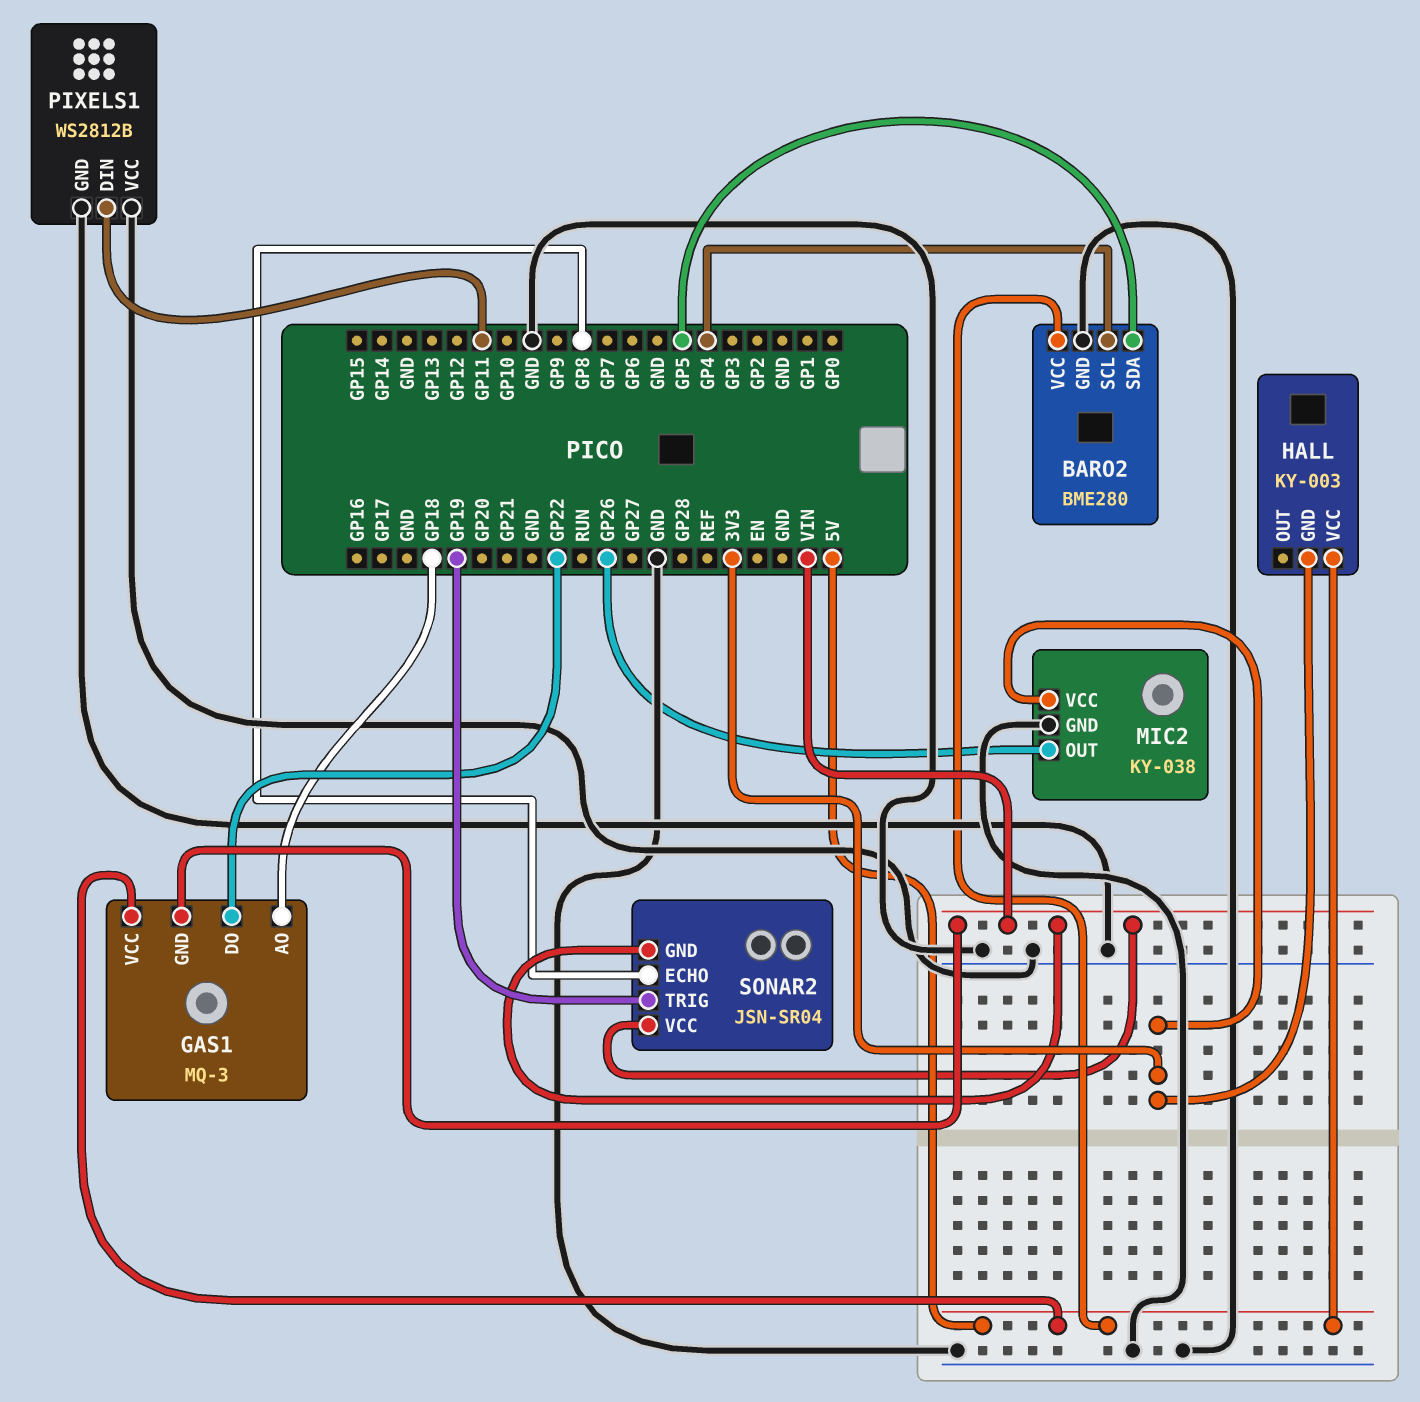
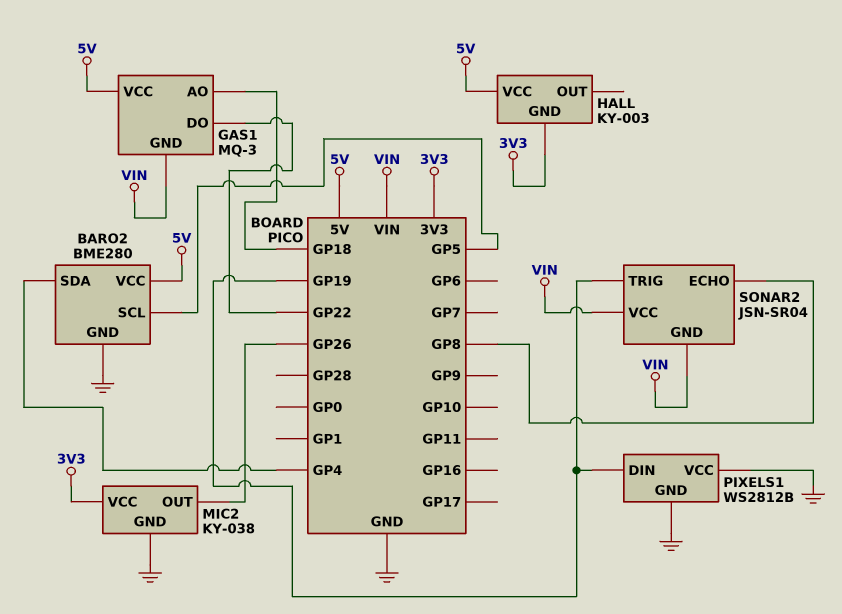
BARO2 pin SCL: GP4 -> GP5
BARO2 pin SDA: GP5 -> GP4
PIXELS1 pin DIN: GP11 -> GP19

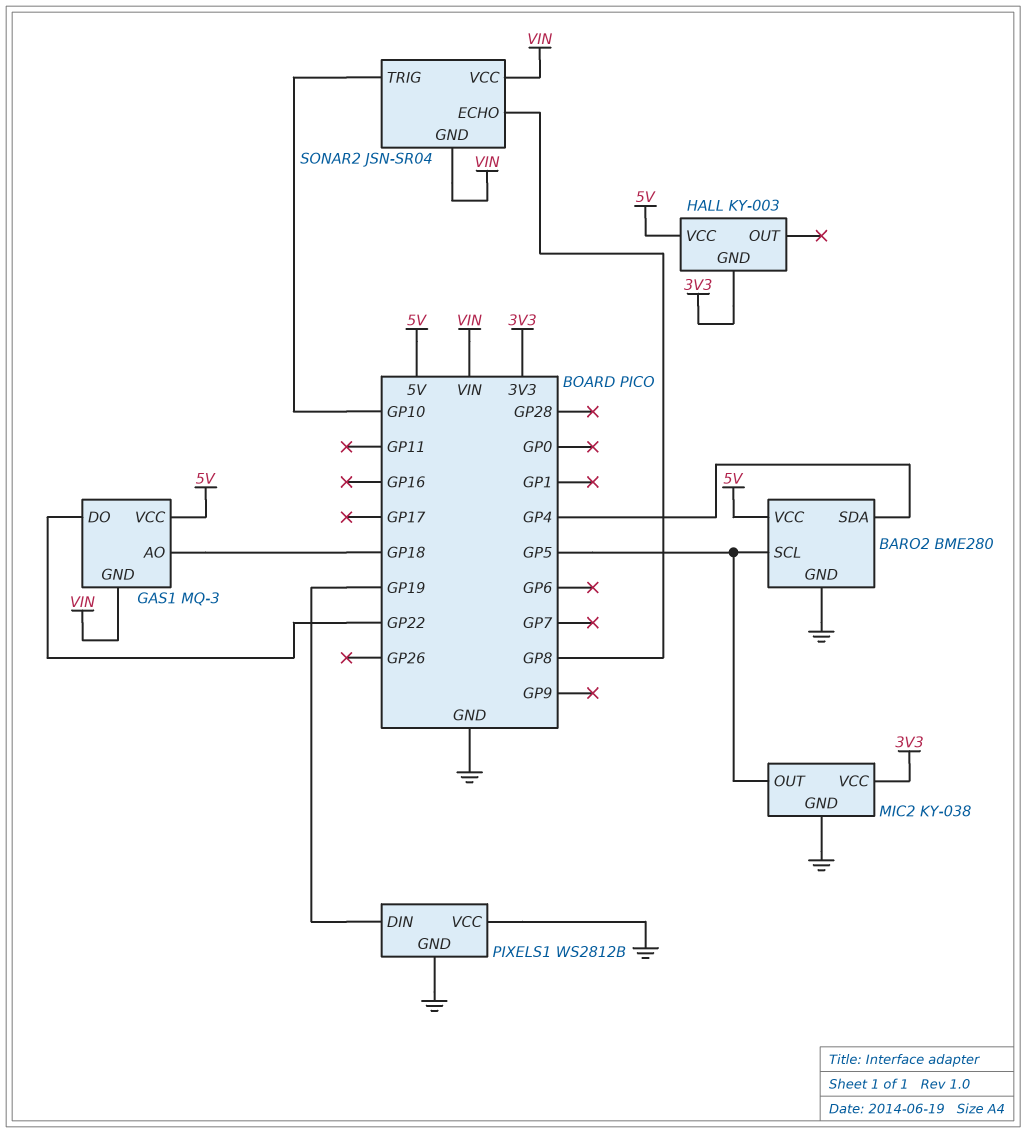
MIC2 pin OUT: GP26 -> GP5
SONAR2 pin TRIG: GP19 -> GP10

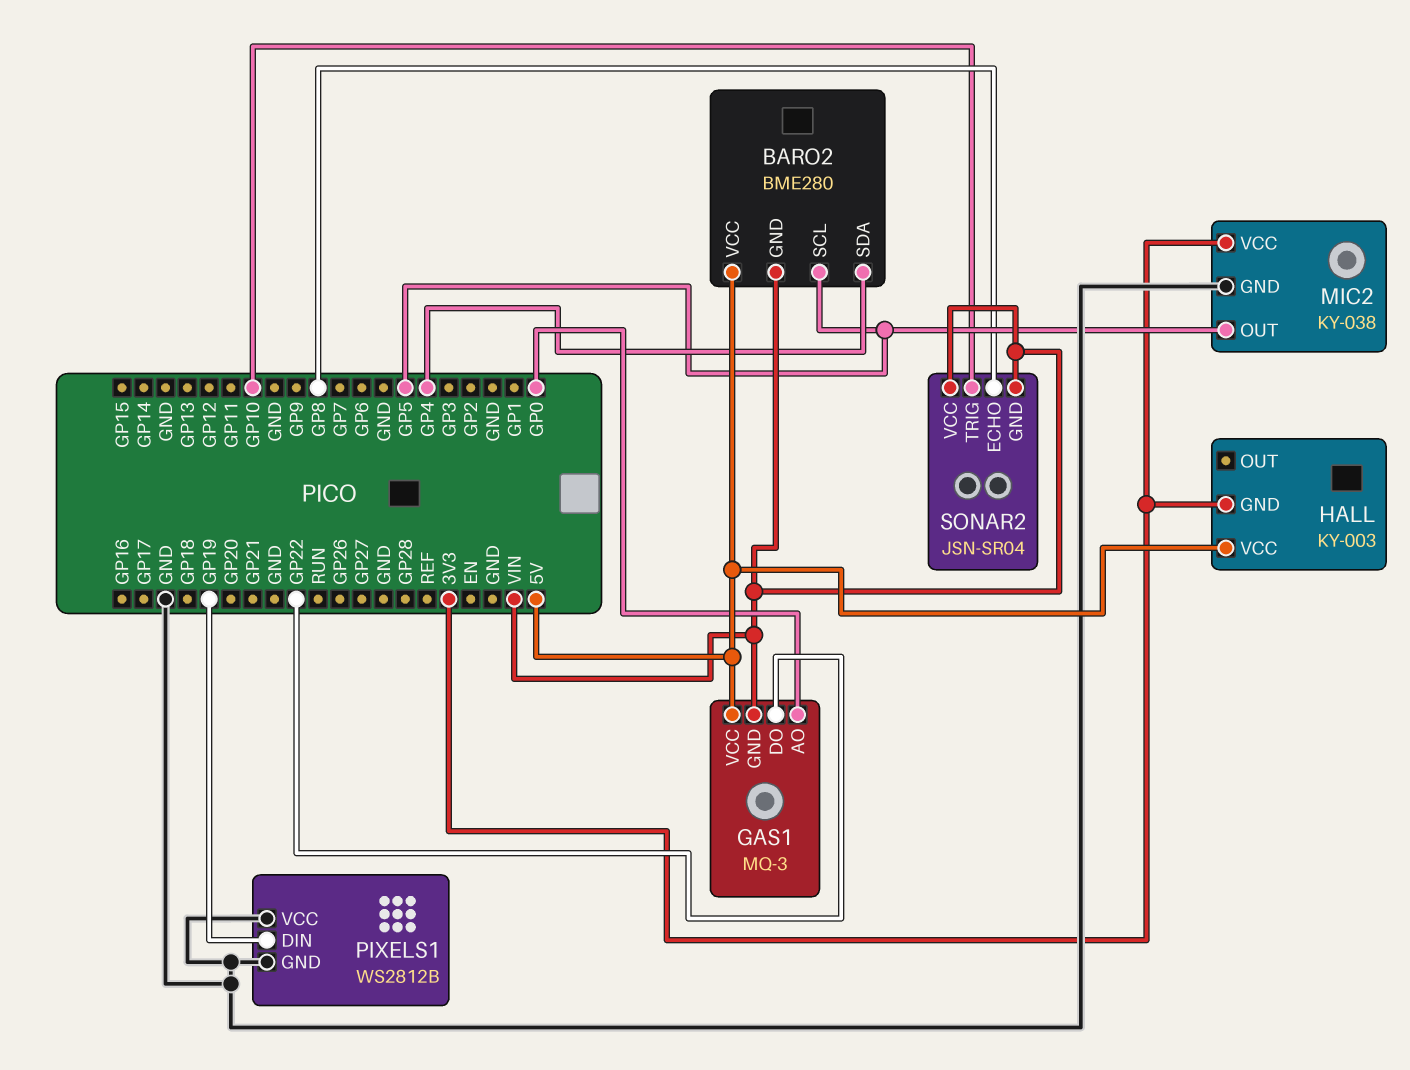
BARO2 pin GND: GND -> VIN
GAS1 pin AO: GP18 -> GP0

